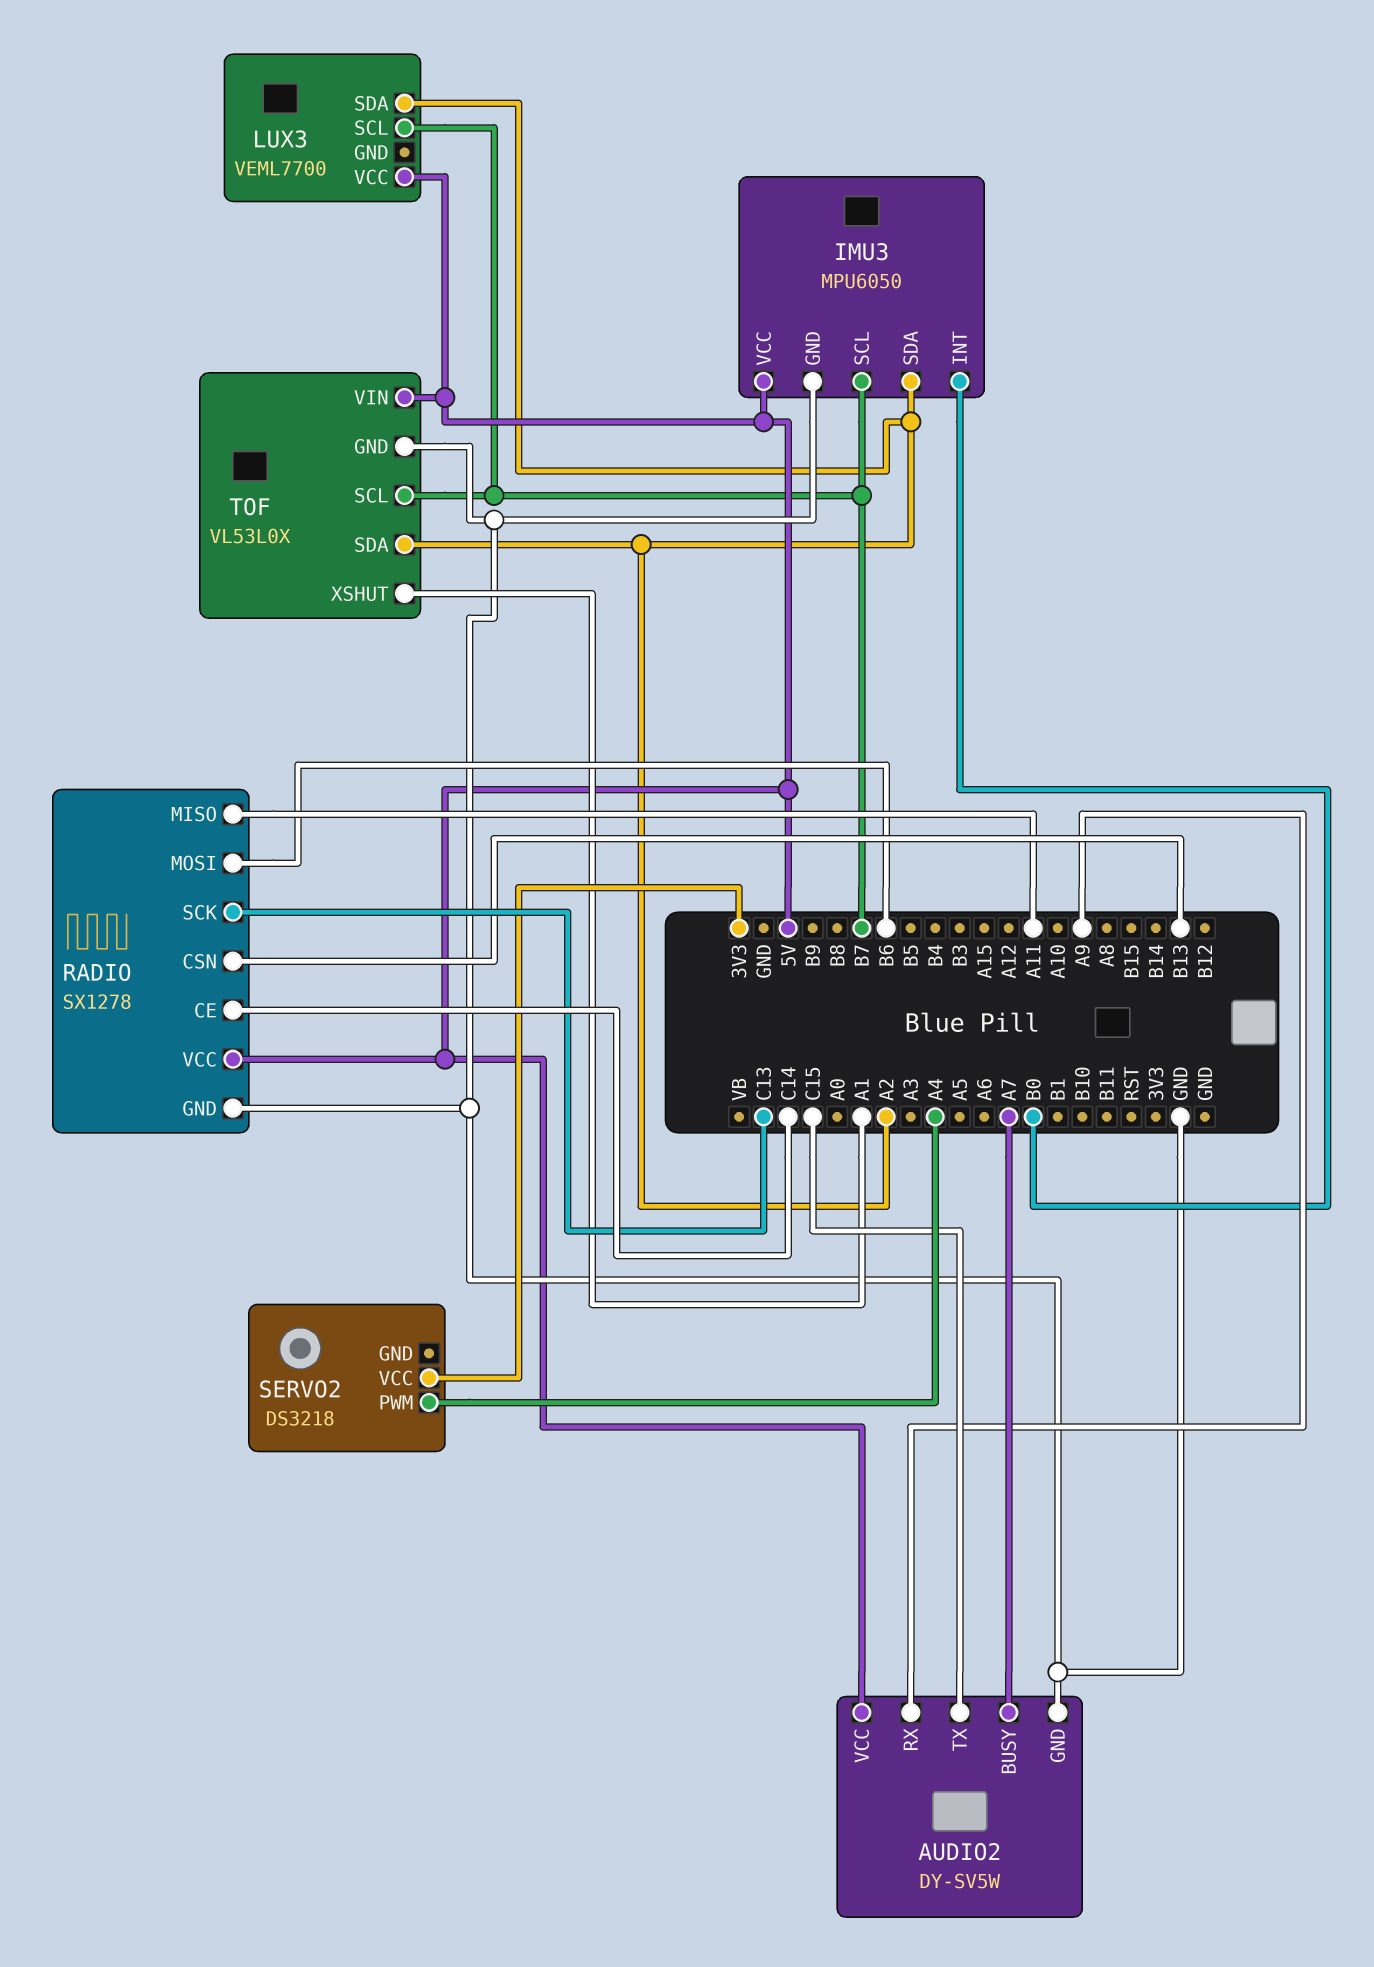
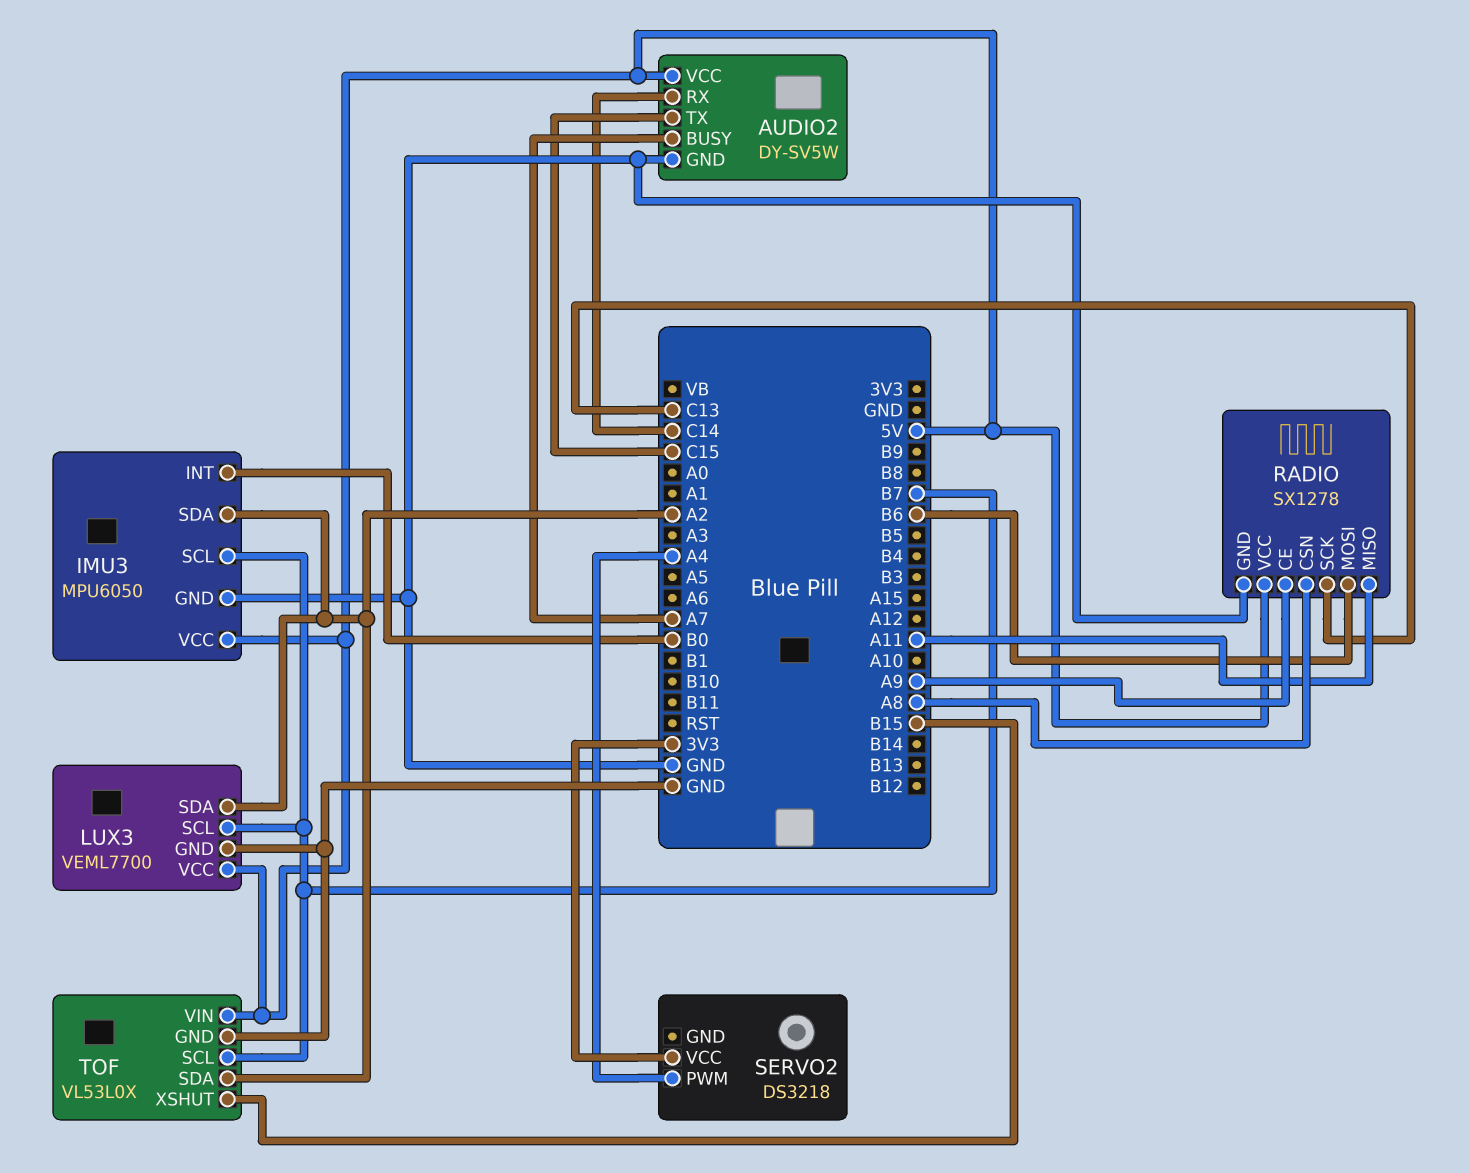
AUDIO2 pin RX: A9 -> C14
LUX3 pin GND: none -> GND
RADIO pin CE: C14 -> A9
RADIO pin CSN: B13 -> A8
TOF pin XSHUT: A1 -> B15

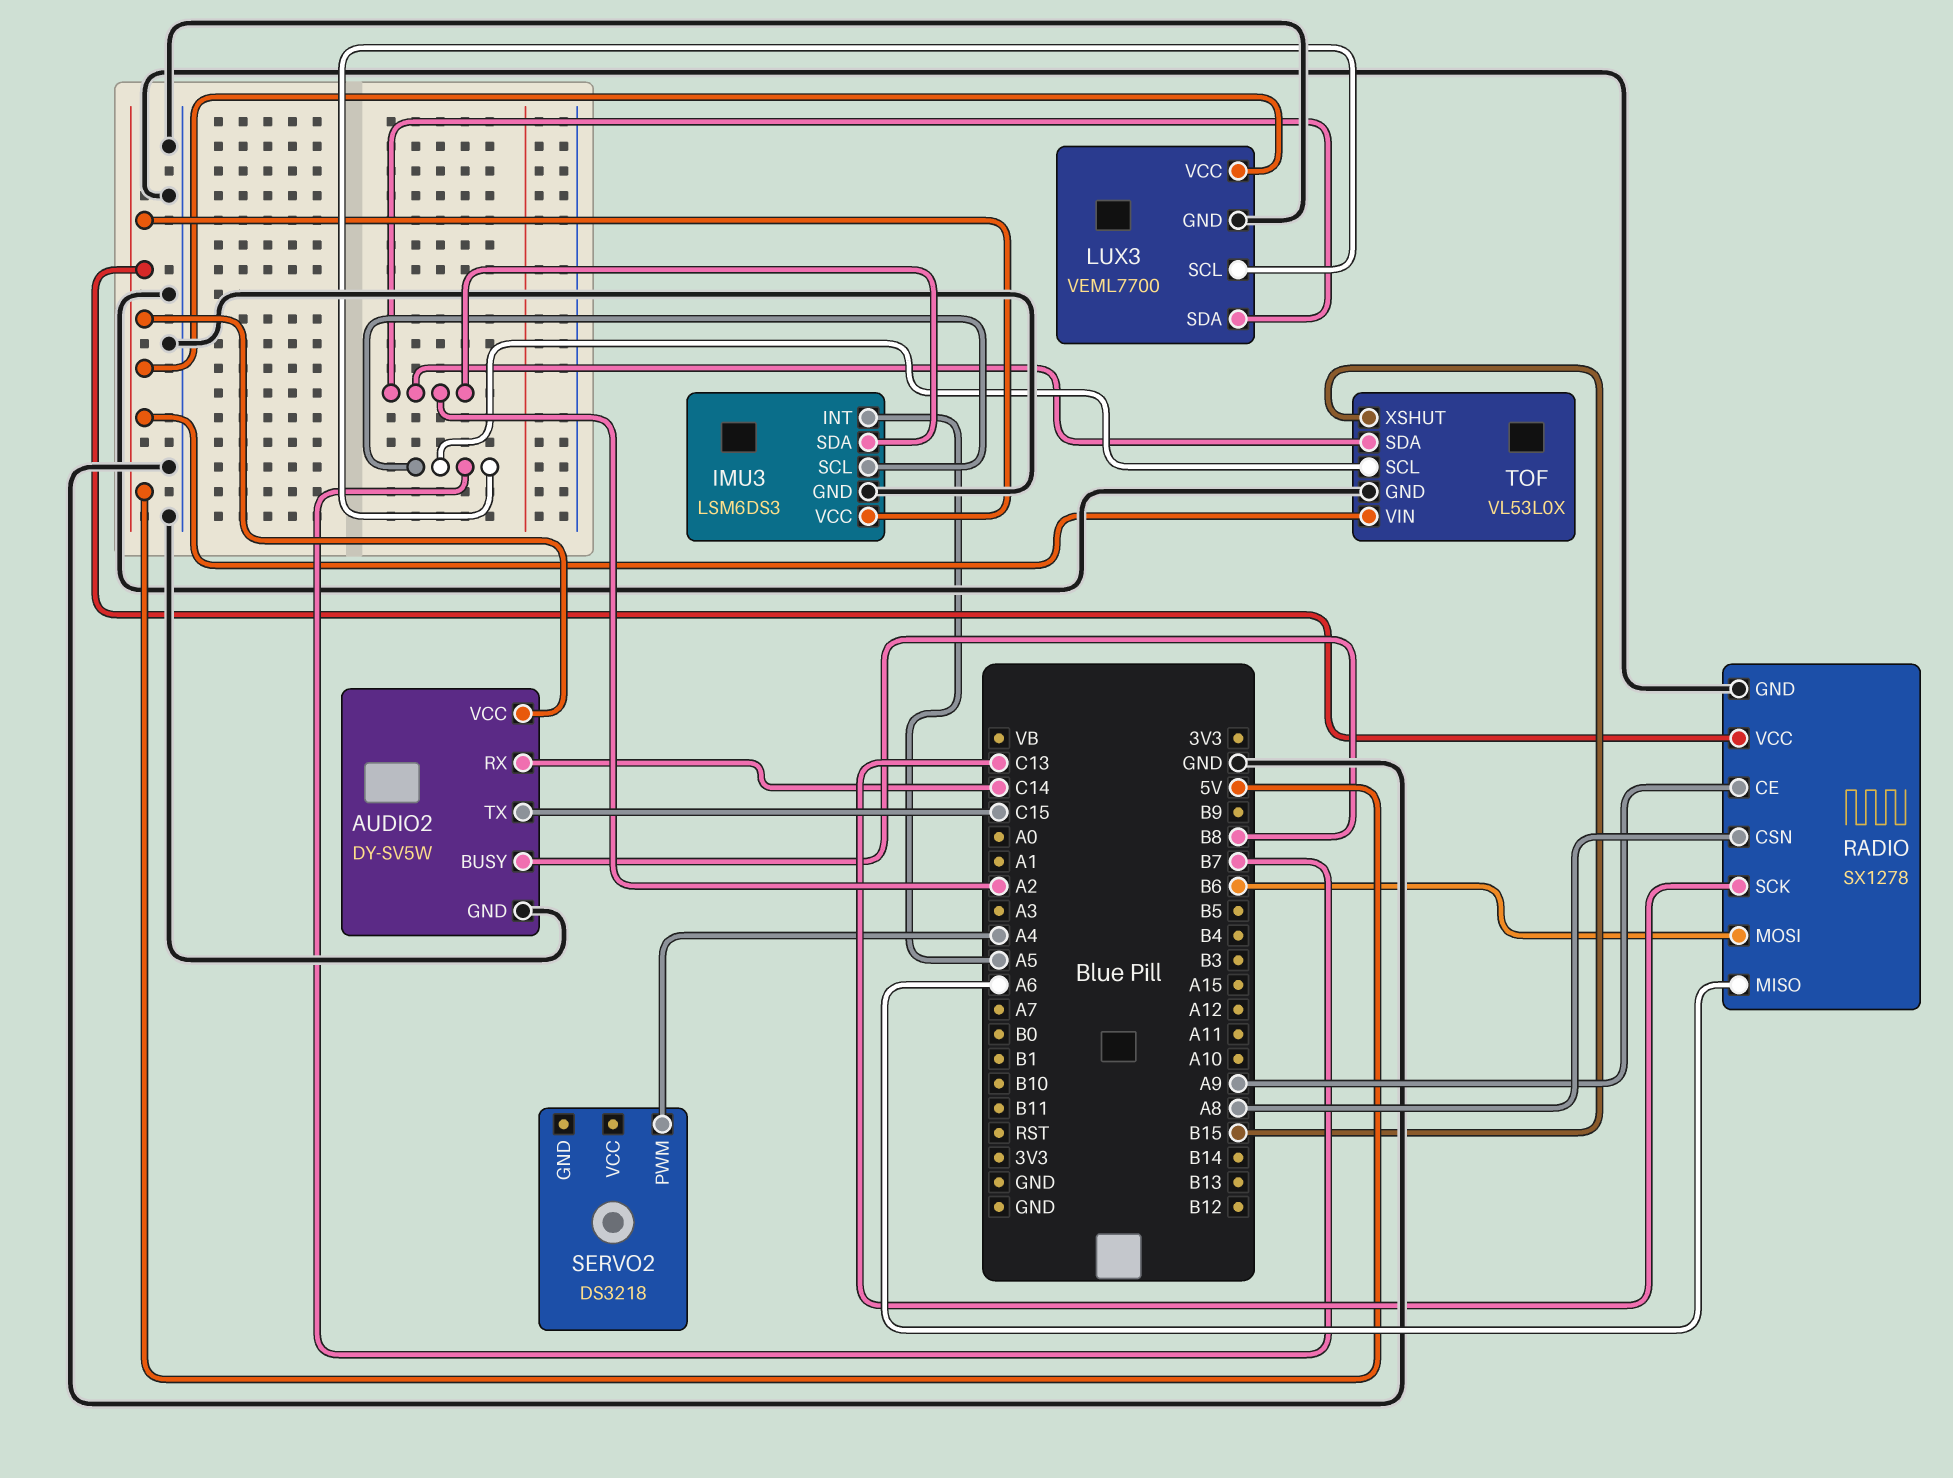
AUDIO2 pin BUSY: A7 -> B8
IMU3: MPU6050 -> LSM6DS3
IMU3 pin INT: B0 -> A5
RADIO pin MISO: A11 -> A6
SERVO2 pin VCC: 3V3 -> none

